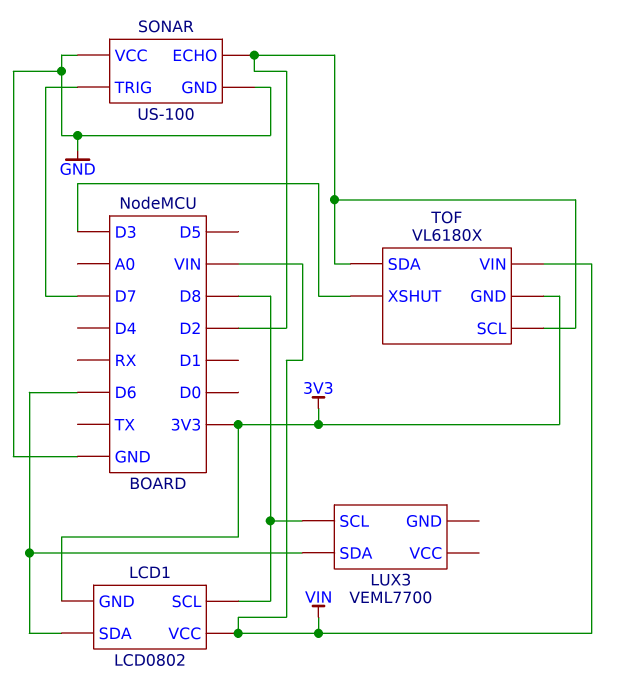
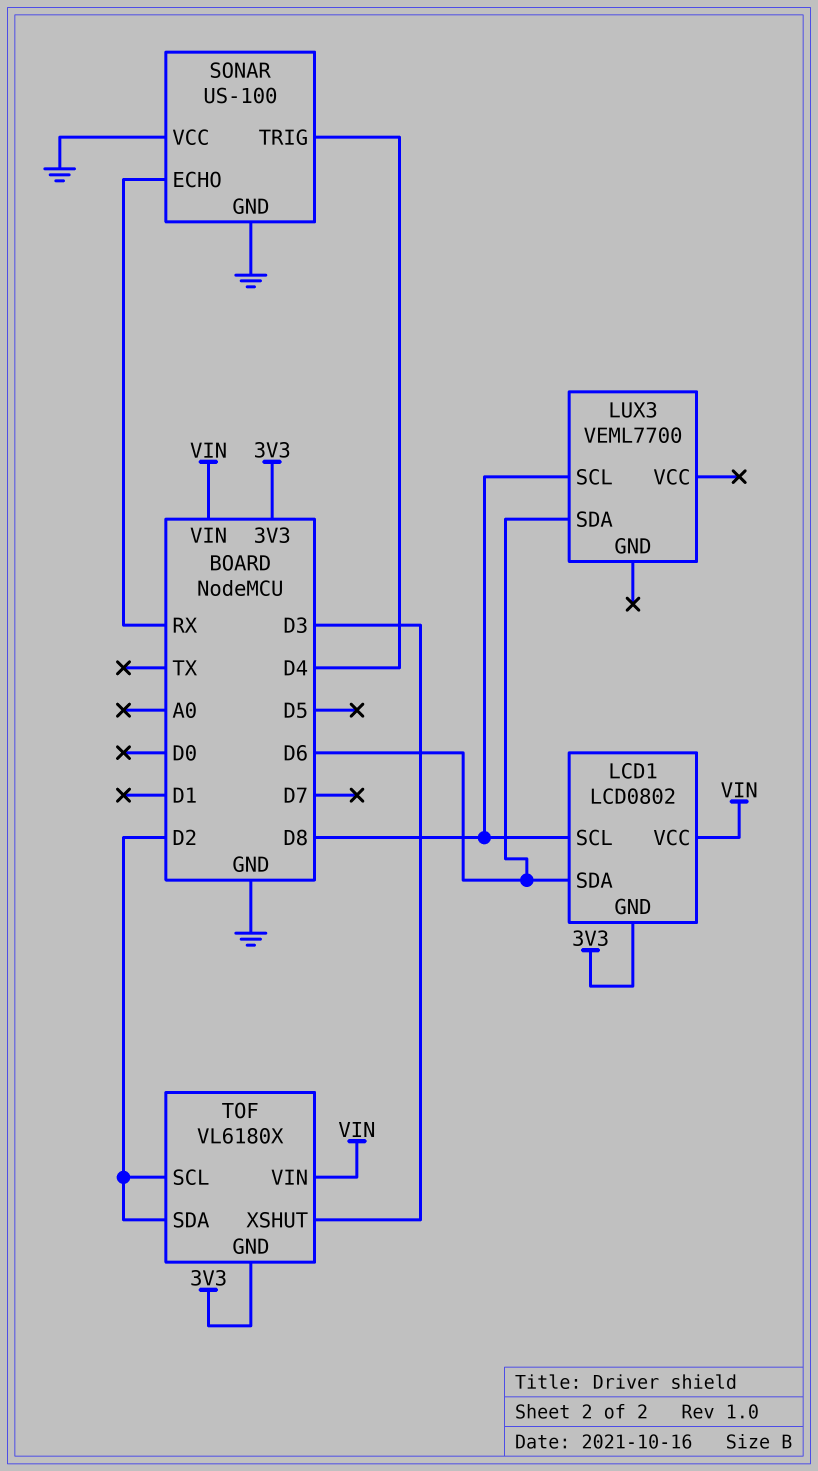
SONAR pin ECHO: D2 -> RX
SONAR pin TRIG: D7 -> D4

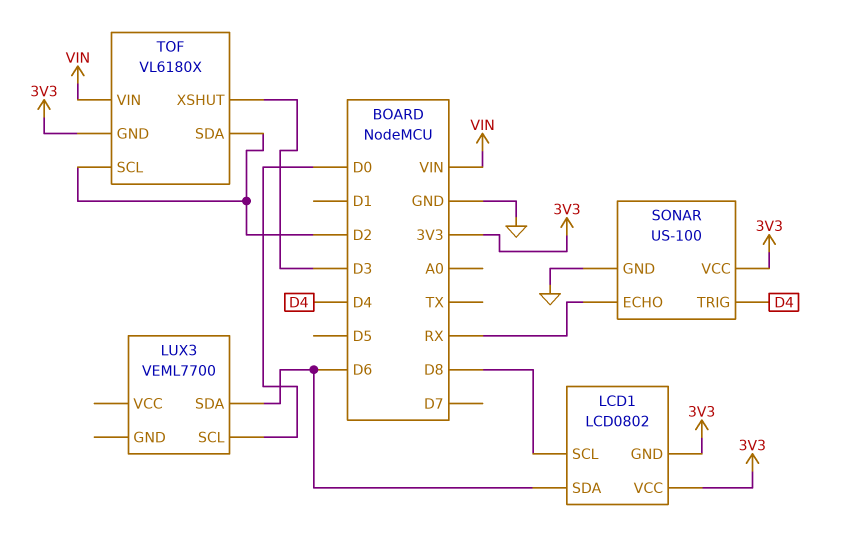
LCD1 pin VCC: VIN -> 3V3
LUX3 pin SCL: D8 -> D0
SONAR pin VCC: GND -> 3V3

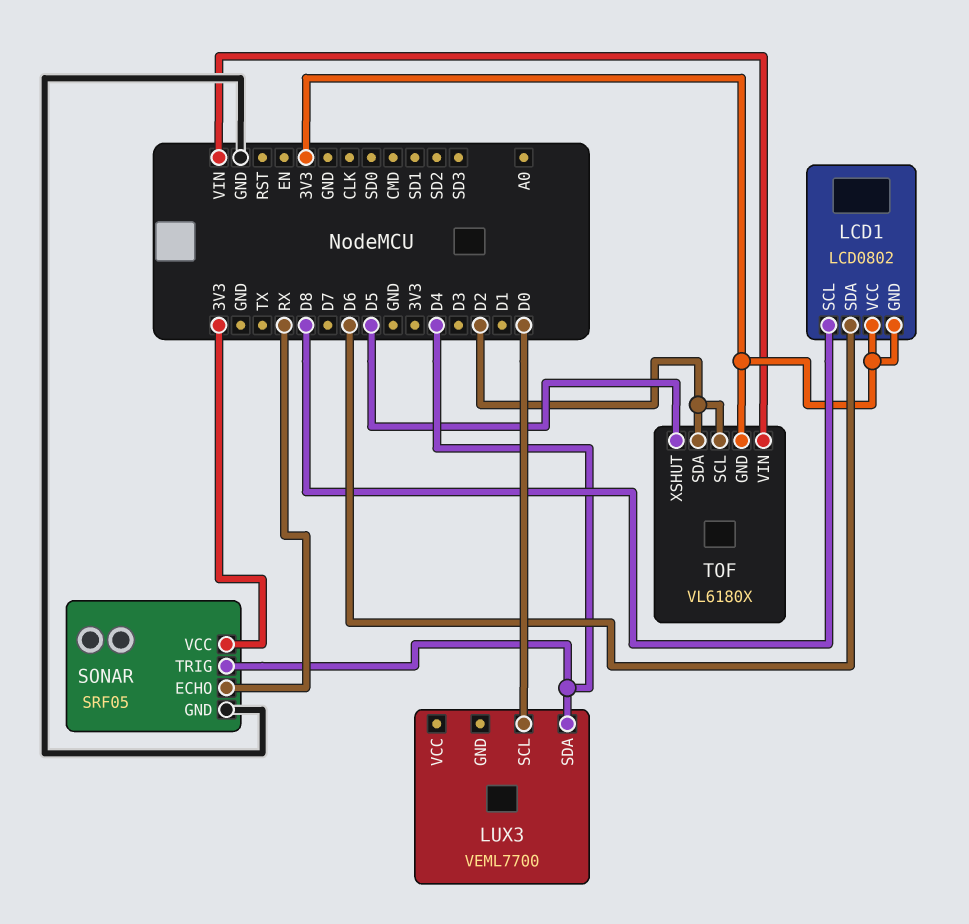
LUX3 pin SDA: D6 -> D4
SONAR: US-100 -> SRF05
TOF pin XSHUT: D3 -> D5

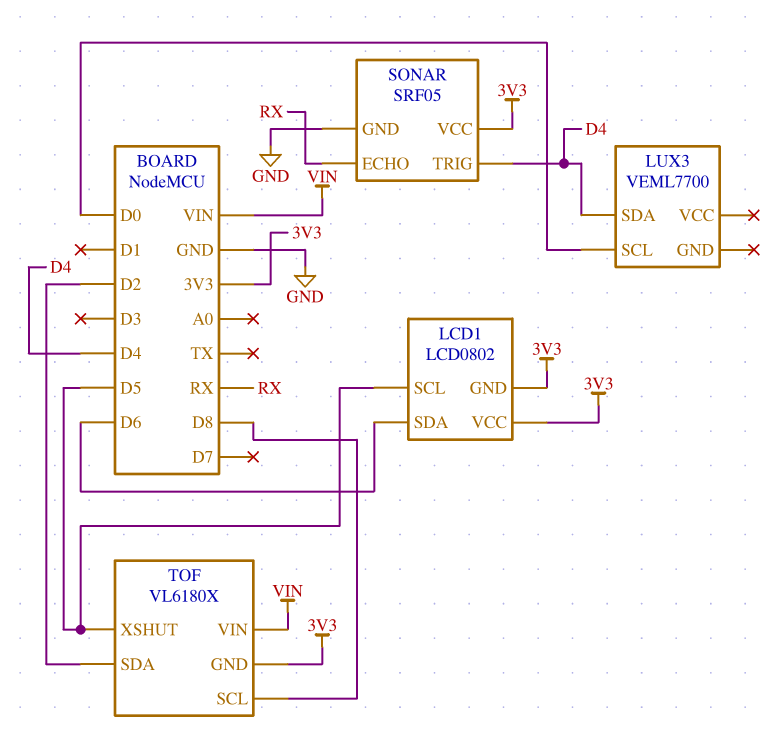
LCD1 pin SCL: D8 -> D5
TOF pin SCL: D2 -> D8

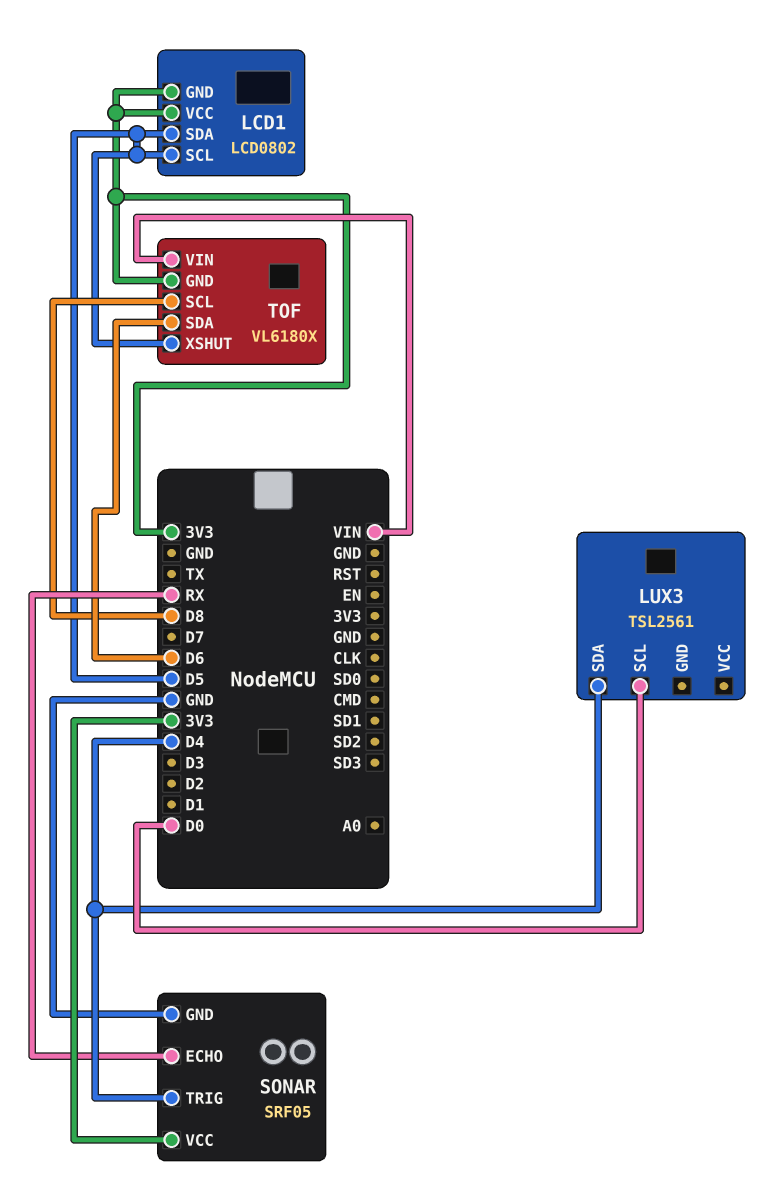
LCD1 pin SDA: D6 -> D5
LUX3: VEML7700 -> TSL2561
TOF pin SDA: D2 -> D6

